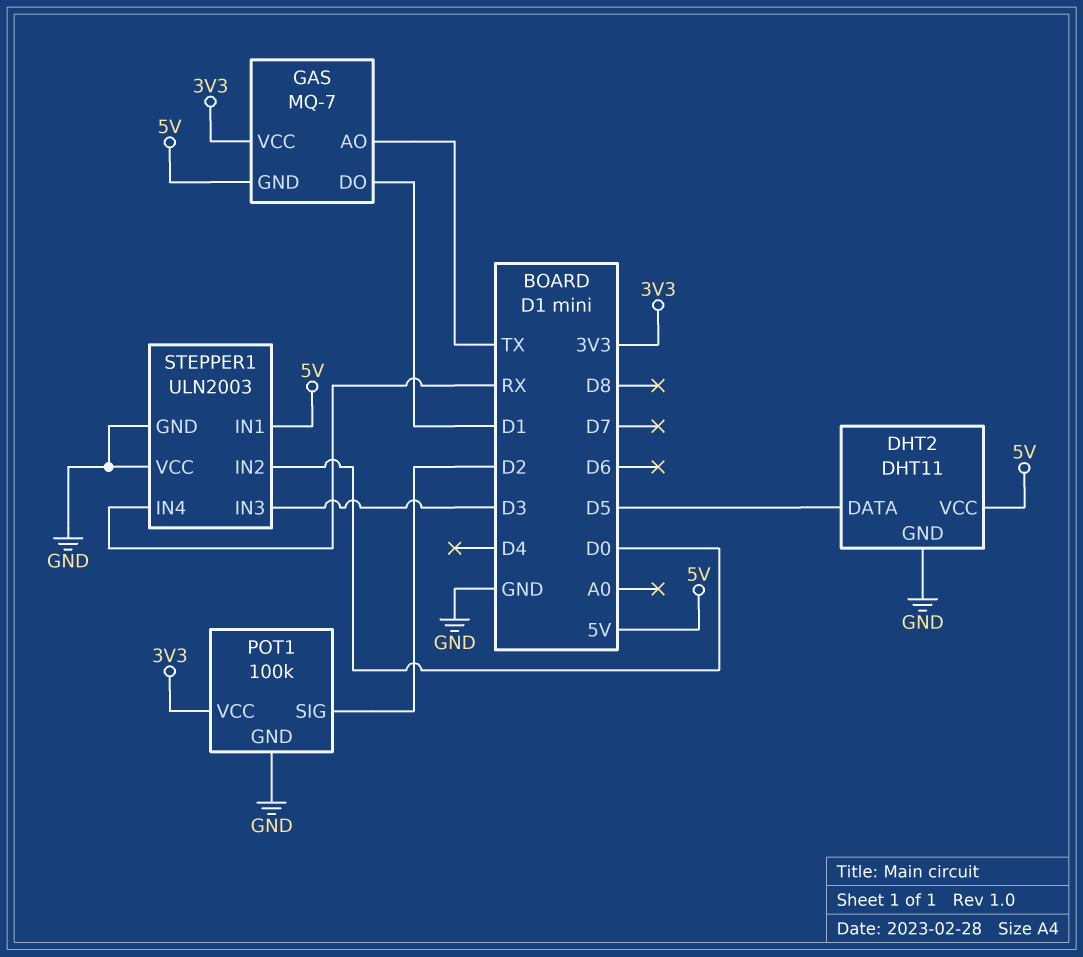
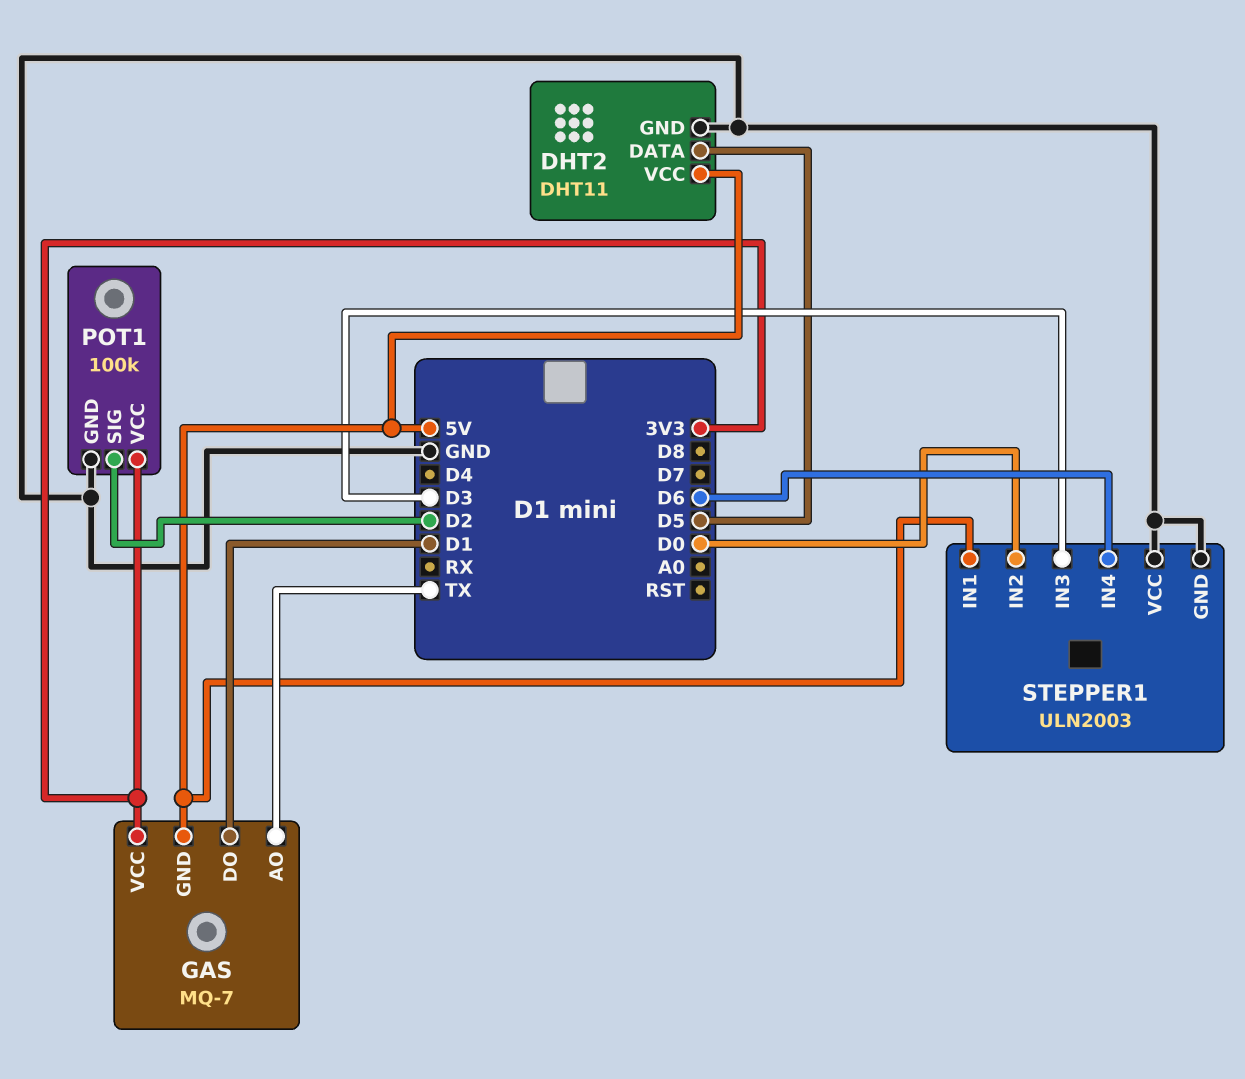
STEPPER1 pin IN4: RX -> D6

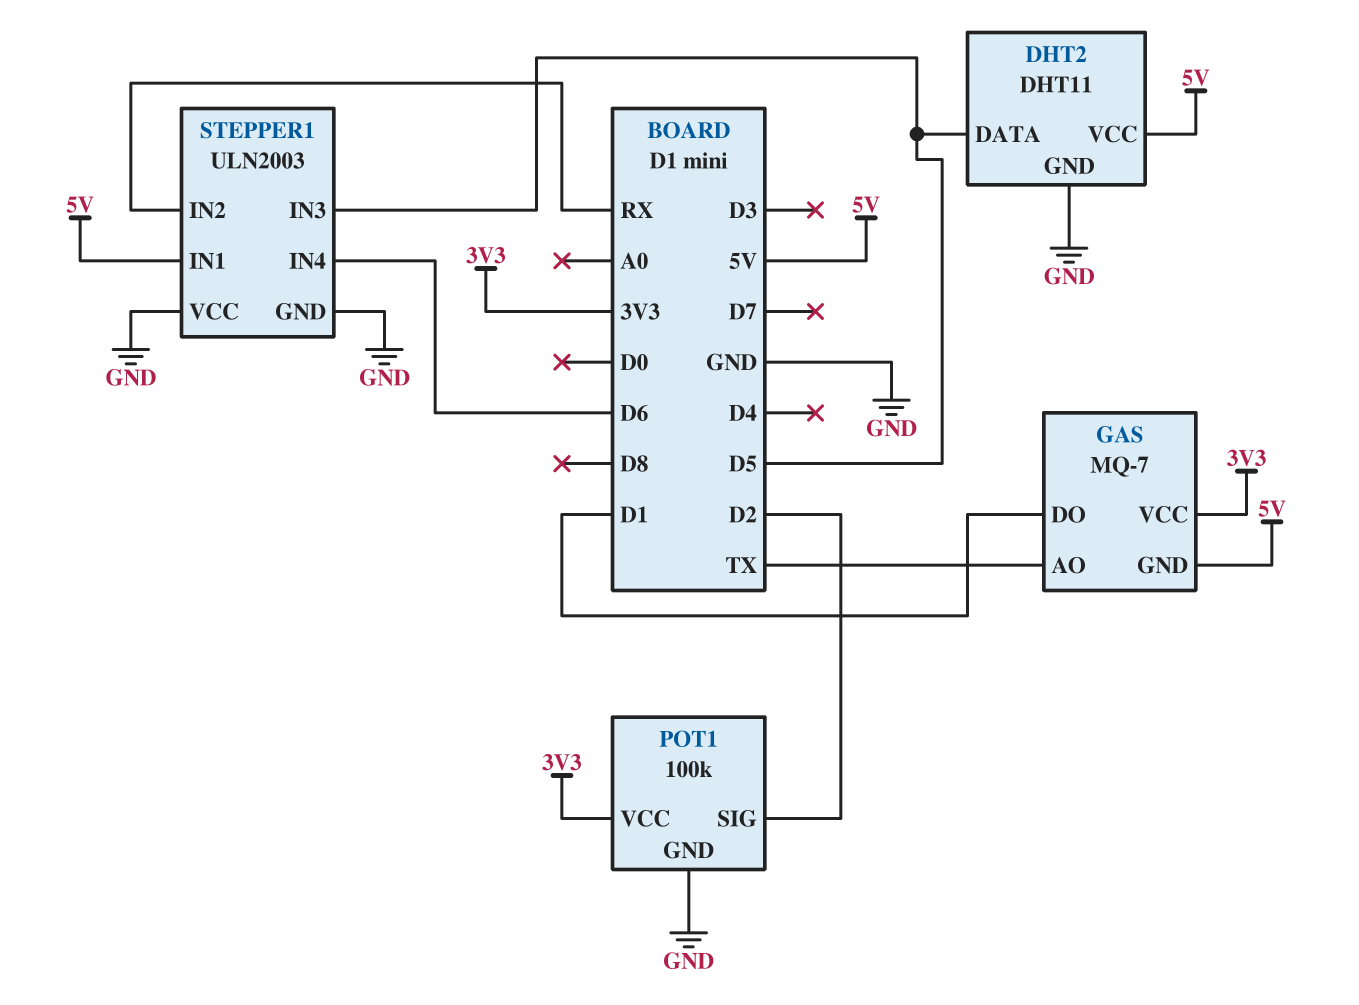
STEPPER1 pin IN2: D0 -> RX
STEPPER1 pin IN3: D3 -> D5

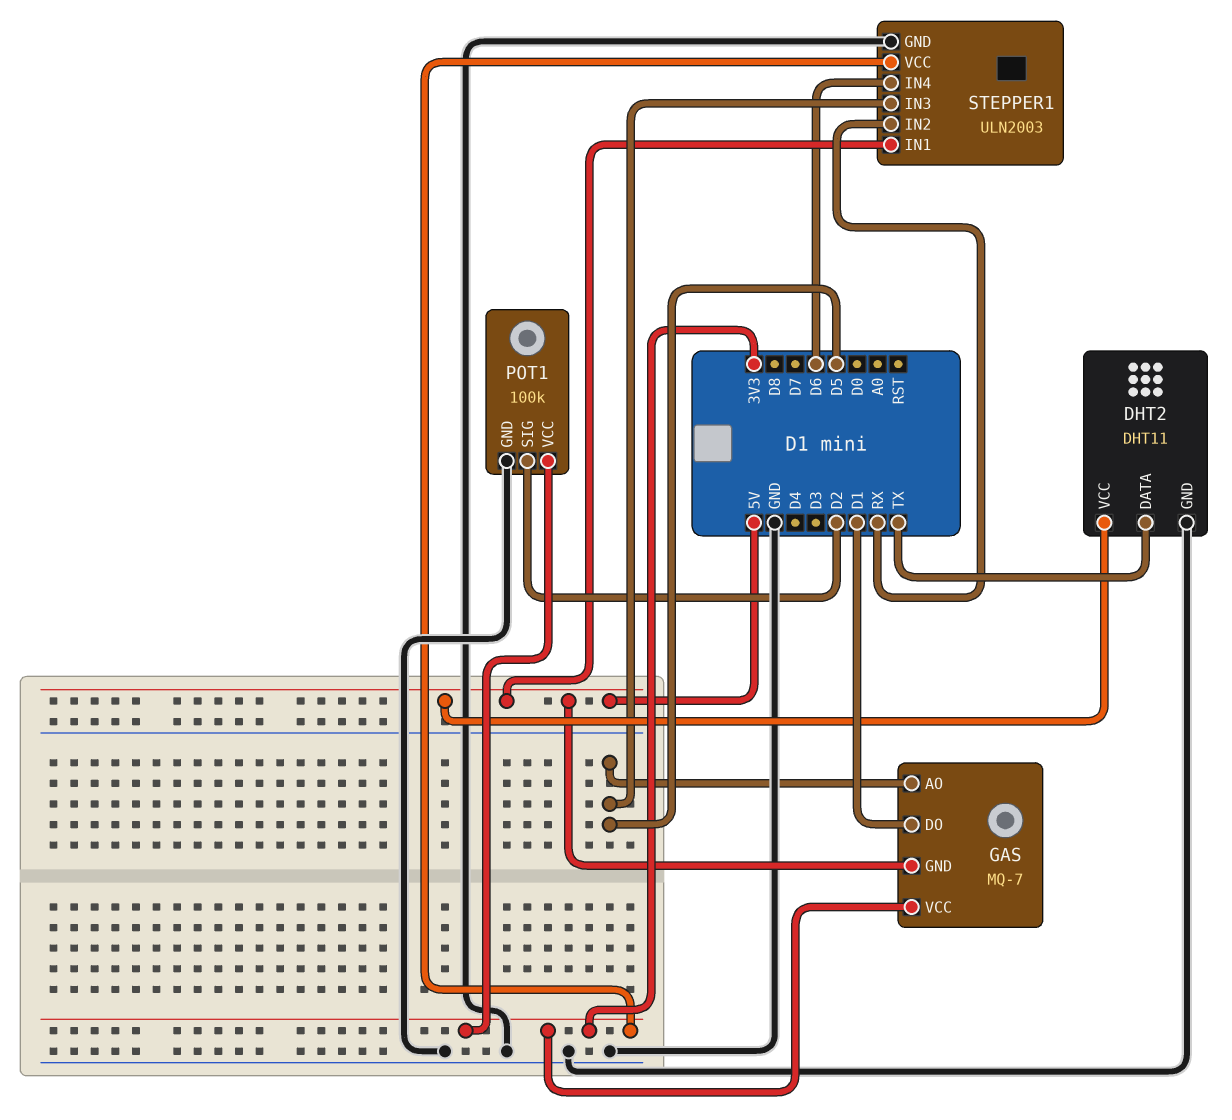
DHT2 pin DATA: D5 -> TX
GAS pin AO: TX -> D5
STEPPER1 pin VCC: GND -> 3V3

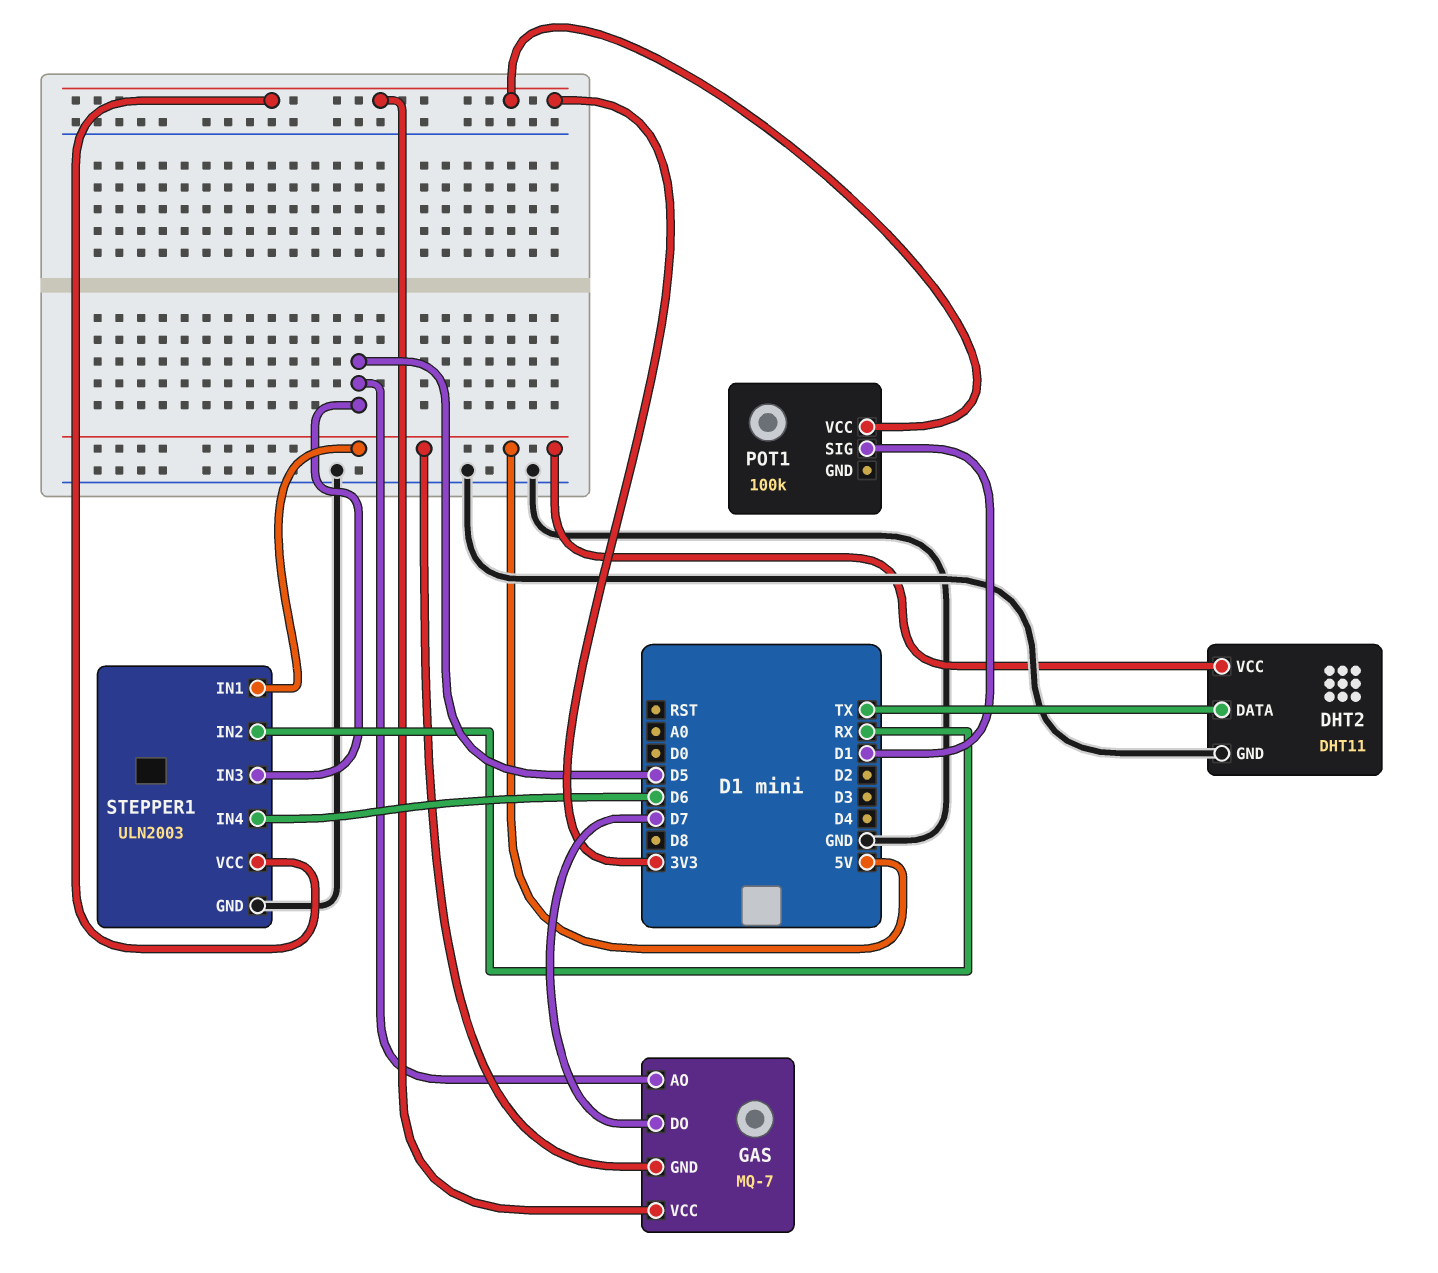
GAS pin DO: D1 -> D7
POT1 pin GND: GND -> none
POT1 pin SIG: D2 -> D1

